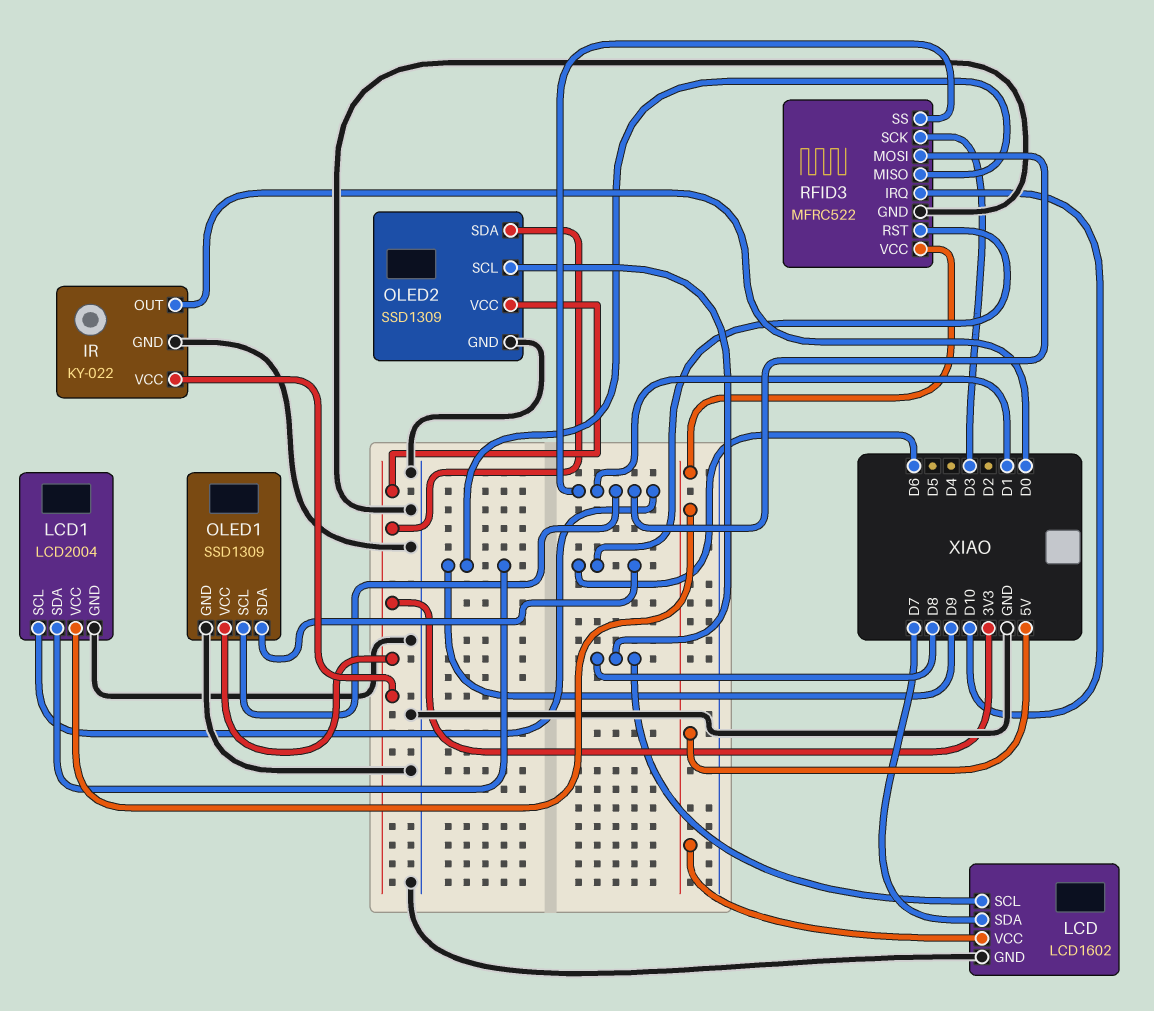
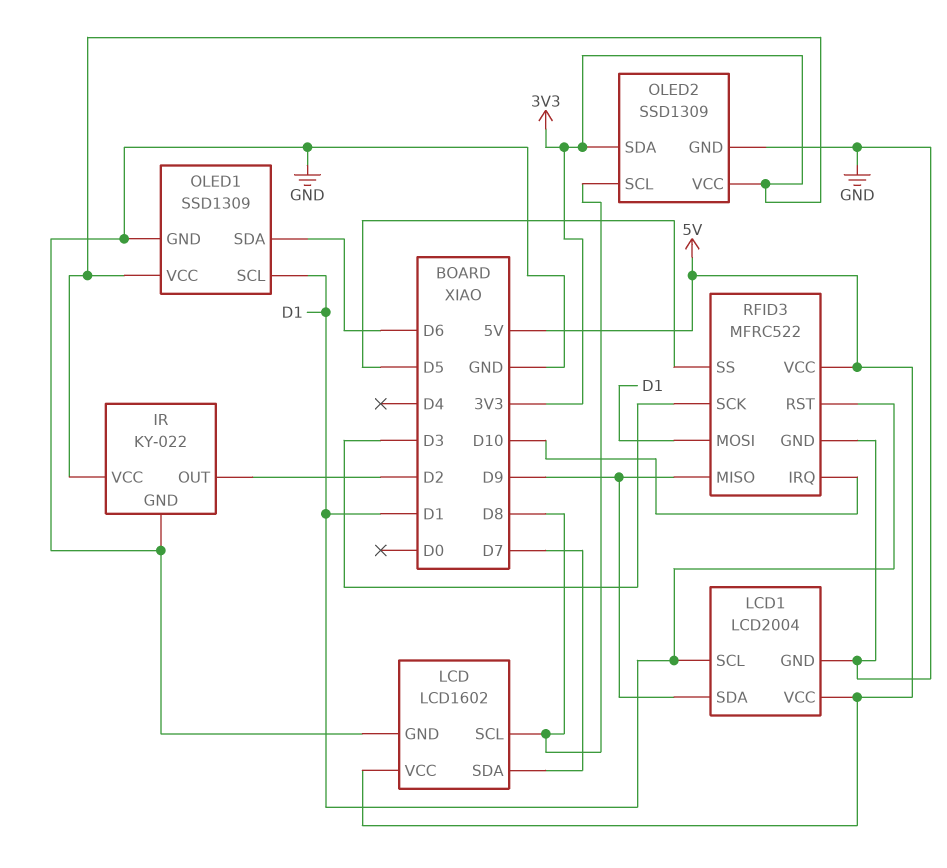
IR pin OUT: D0 -> D2
RFID3 pin RST: D6 -> D1
RFID3 pin SS: D1 -> D5

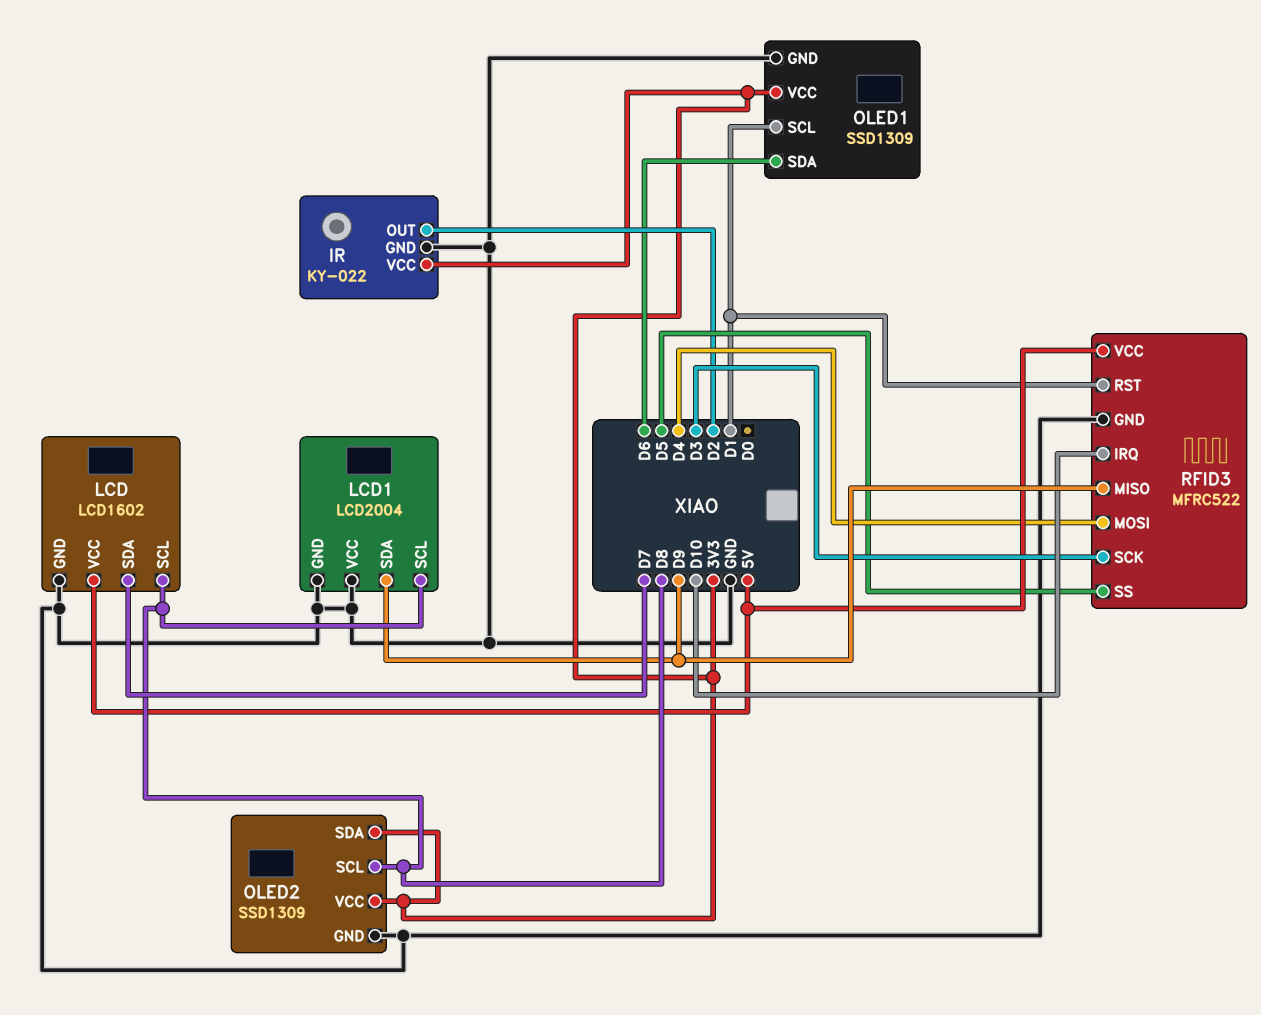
LCD1 pin SCL: D1 -> D8
LCD1 pin VCC: 5V -> GND
RFID3 pin MOSI: D1 -> D4

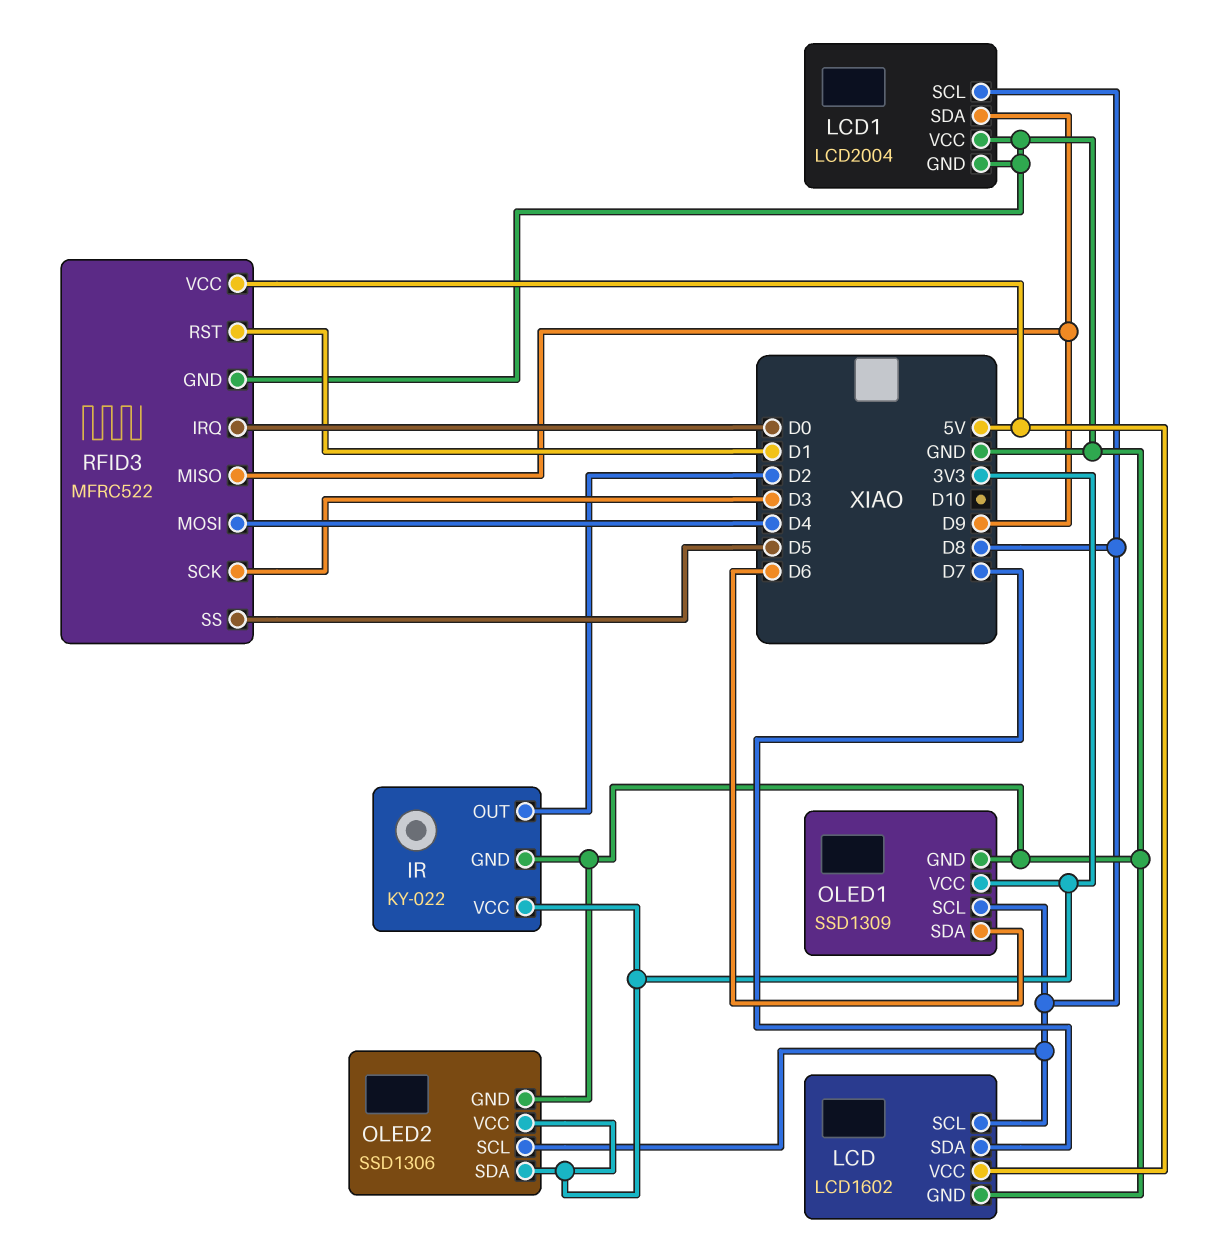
OLED1 pin SCL: D1 -> D8
OLED2: SSD1309 -> SSD1306
RFID3 pin IRQ: D10 -> D0

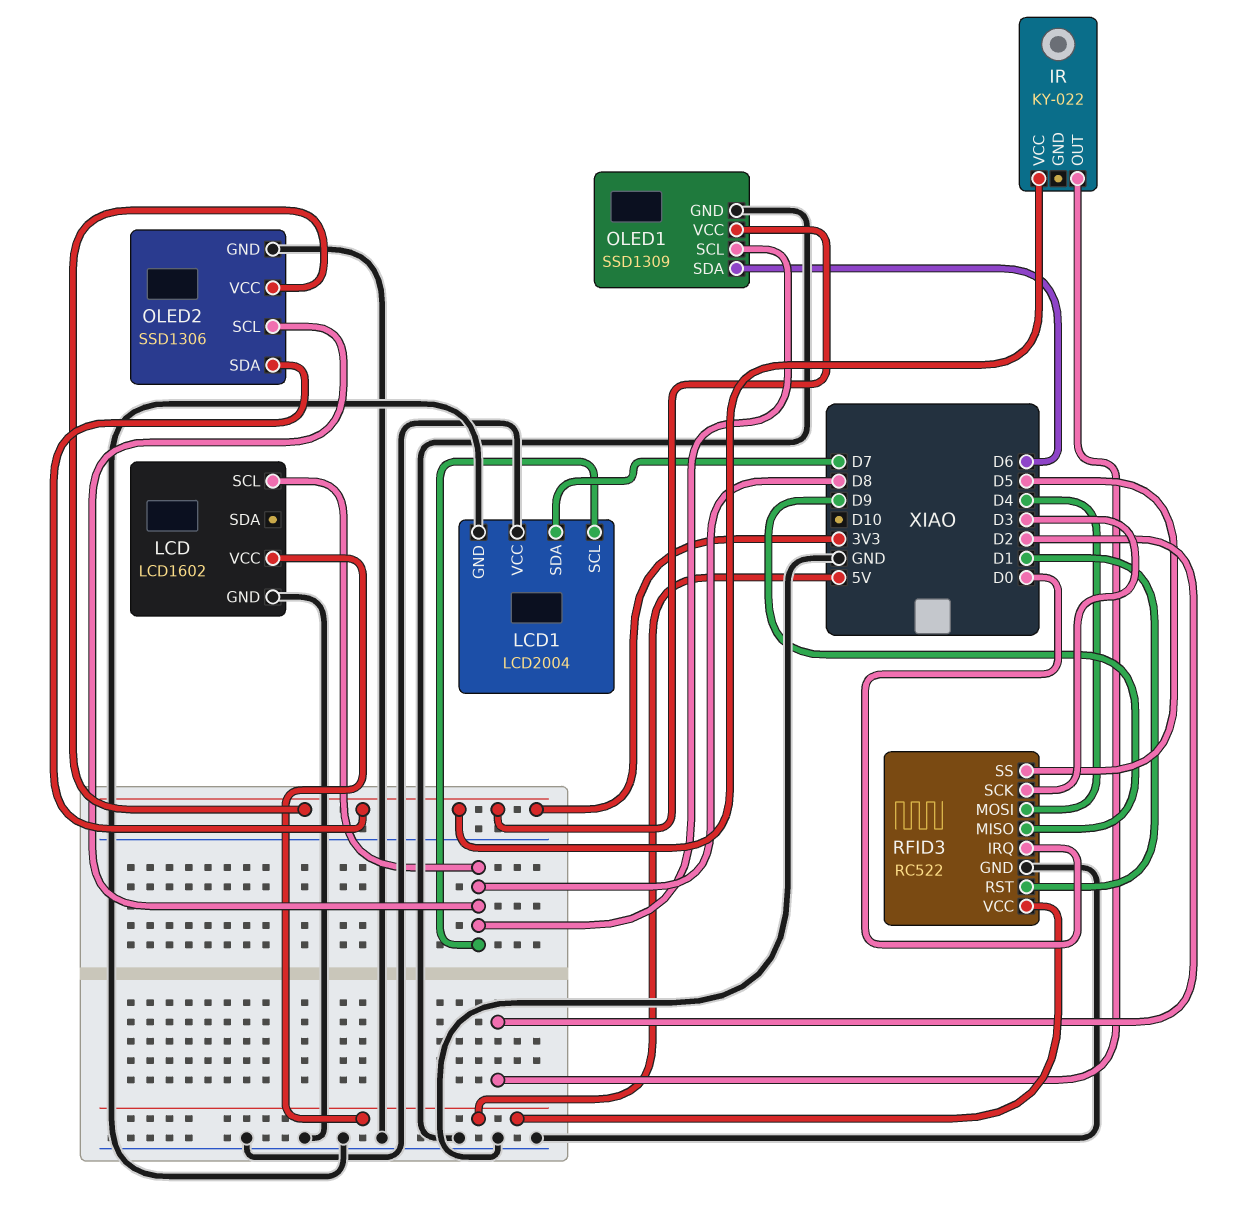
IR pin GND: GND -> none
LCD pin SDA: D7 -> none
LCD1 pin SDA: D9 -> D7
RFID3: MFRC522 -> RC522

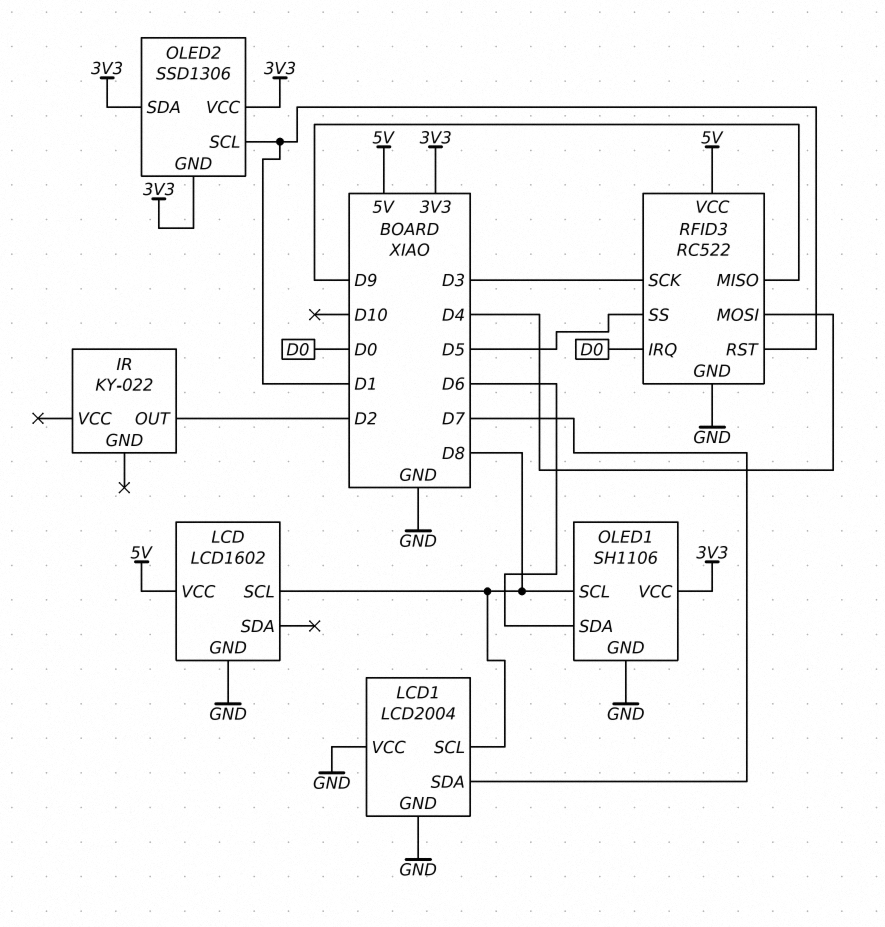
IR pin VCC: 3V3 -> none
OLED1: SSD1309 -> SH1106
OLED2 pin GND: GND -> 3V3
OLED2 pin SCL: D8 -> D1

